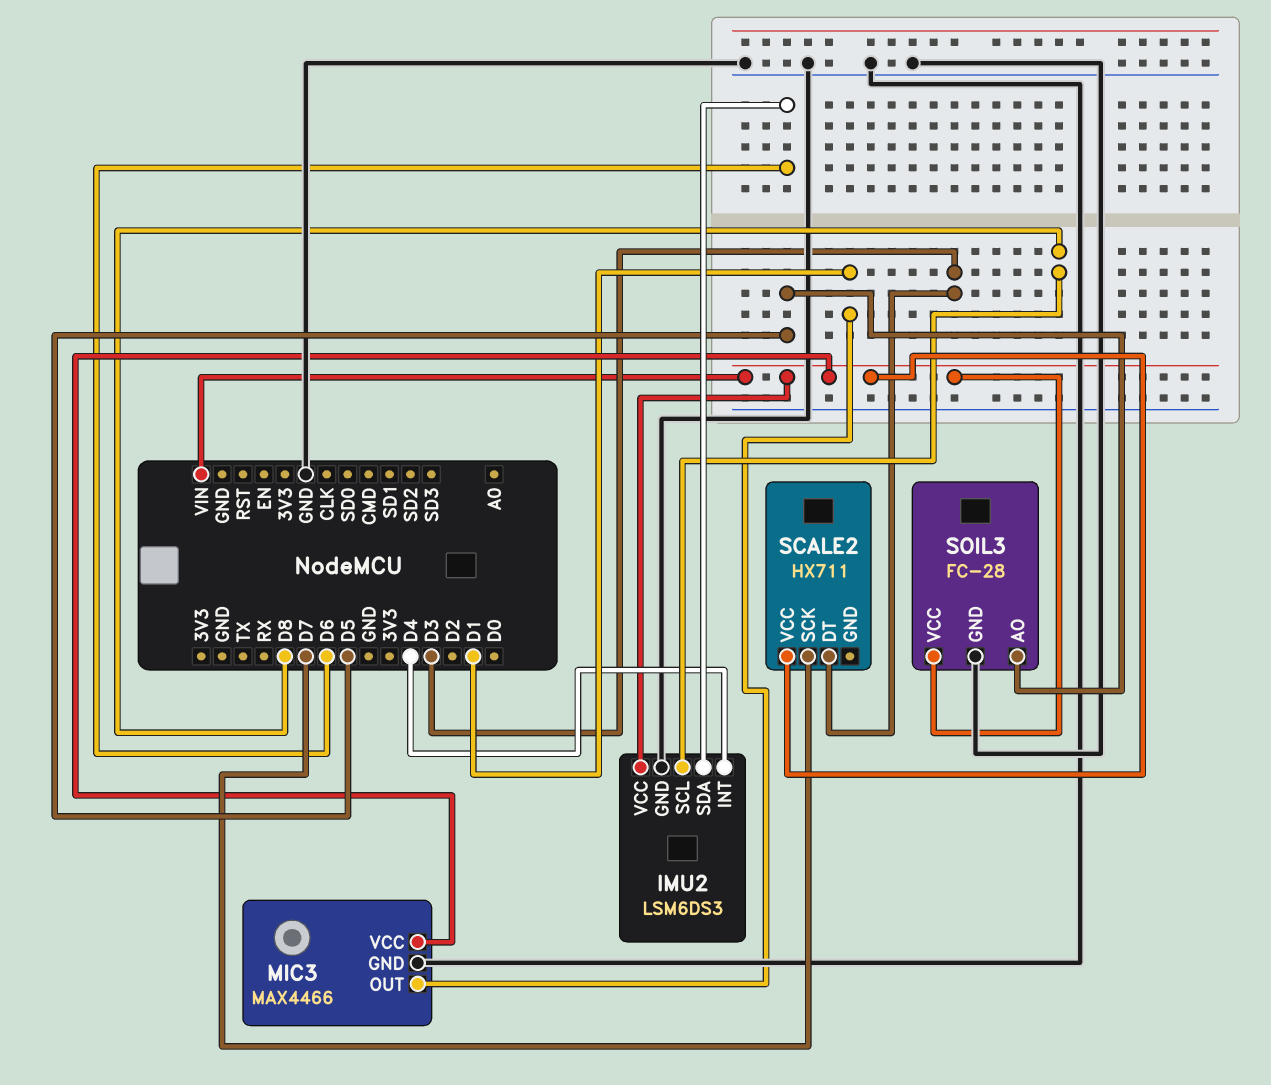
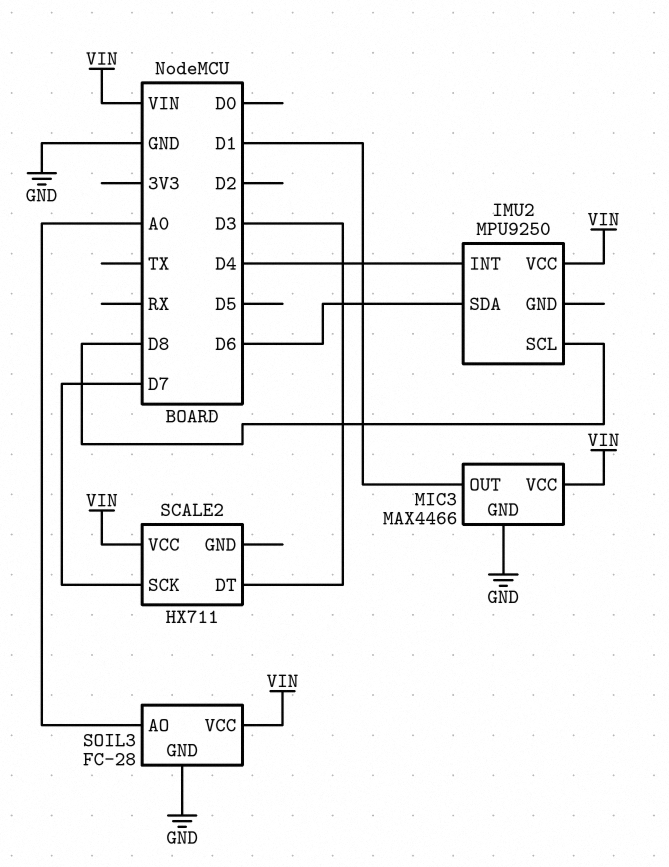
IMU2: LSM6DS3 -> MPU9250
IMU2 pin GND: GND -> none
SOIL3 pin AO: D5 -> A0

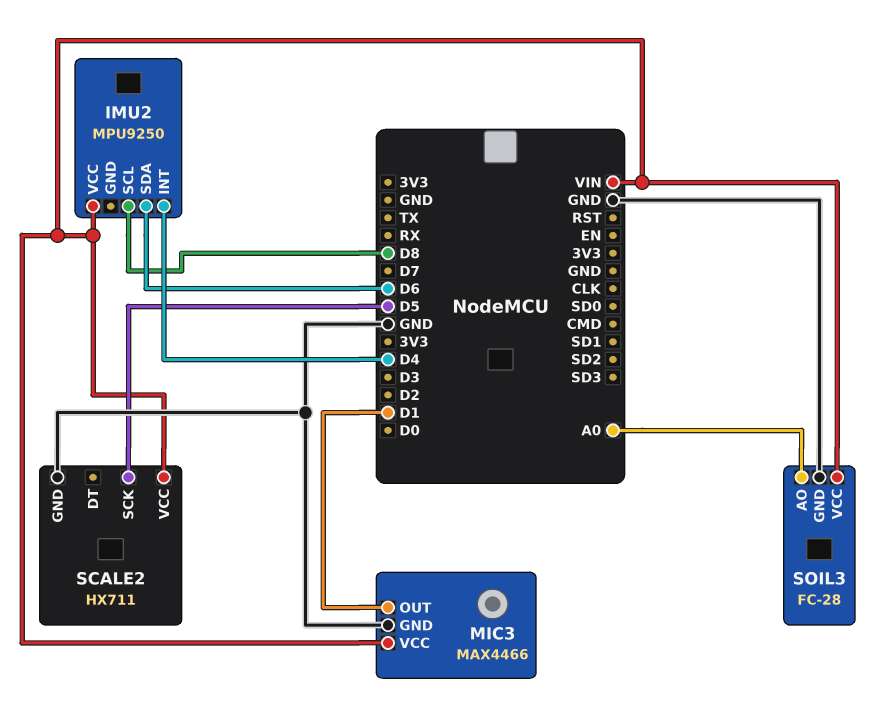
SCALE2 pin DT: D3 -> none
SCALE2 pin GND: none -> GND
SCALE2 pin SCK: D7 -> D5

